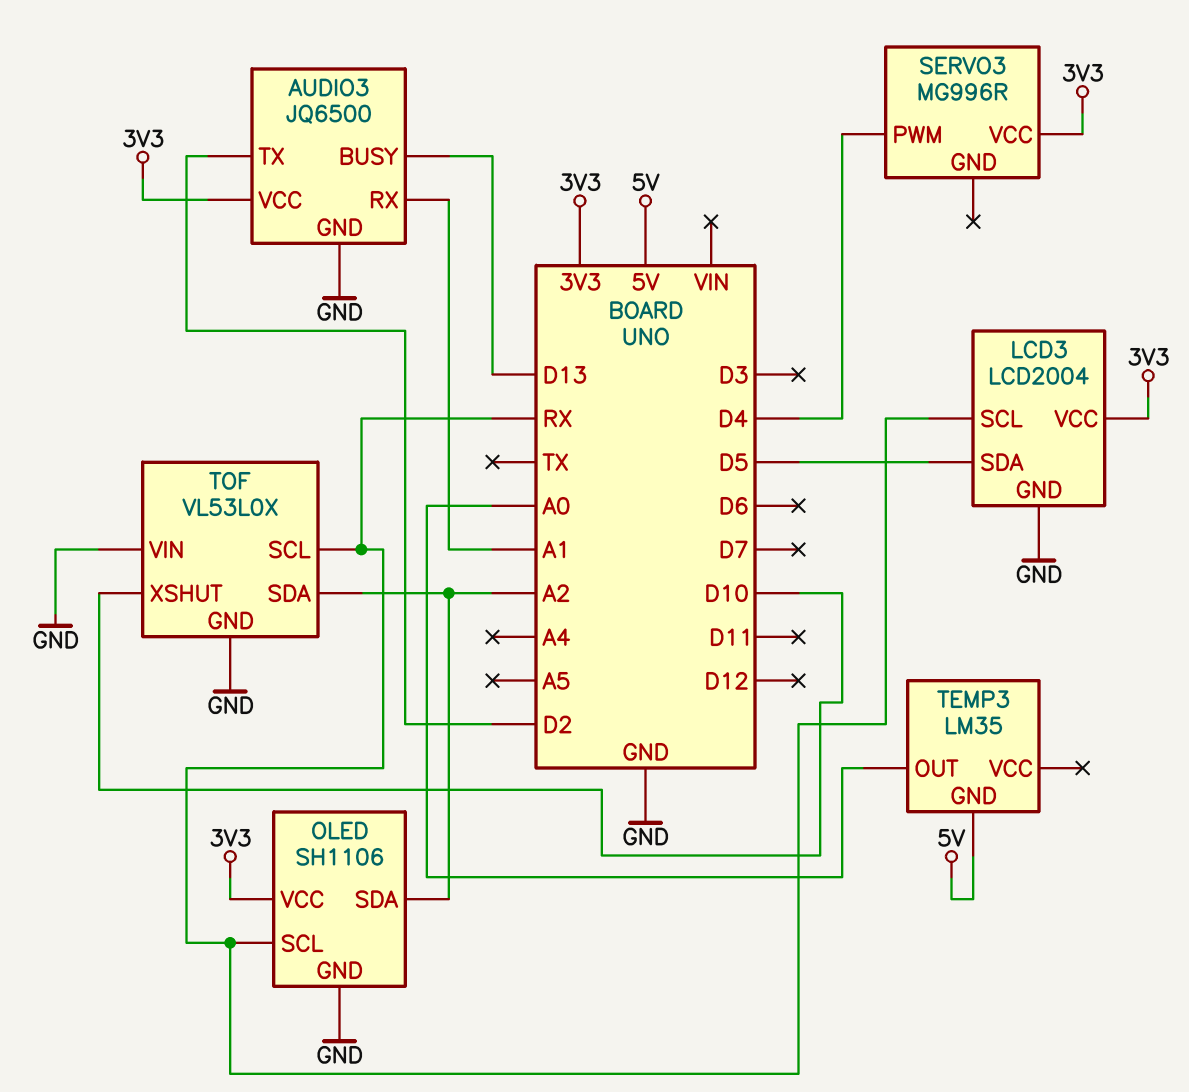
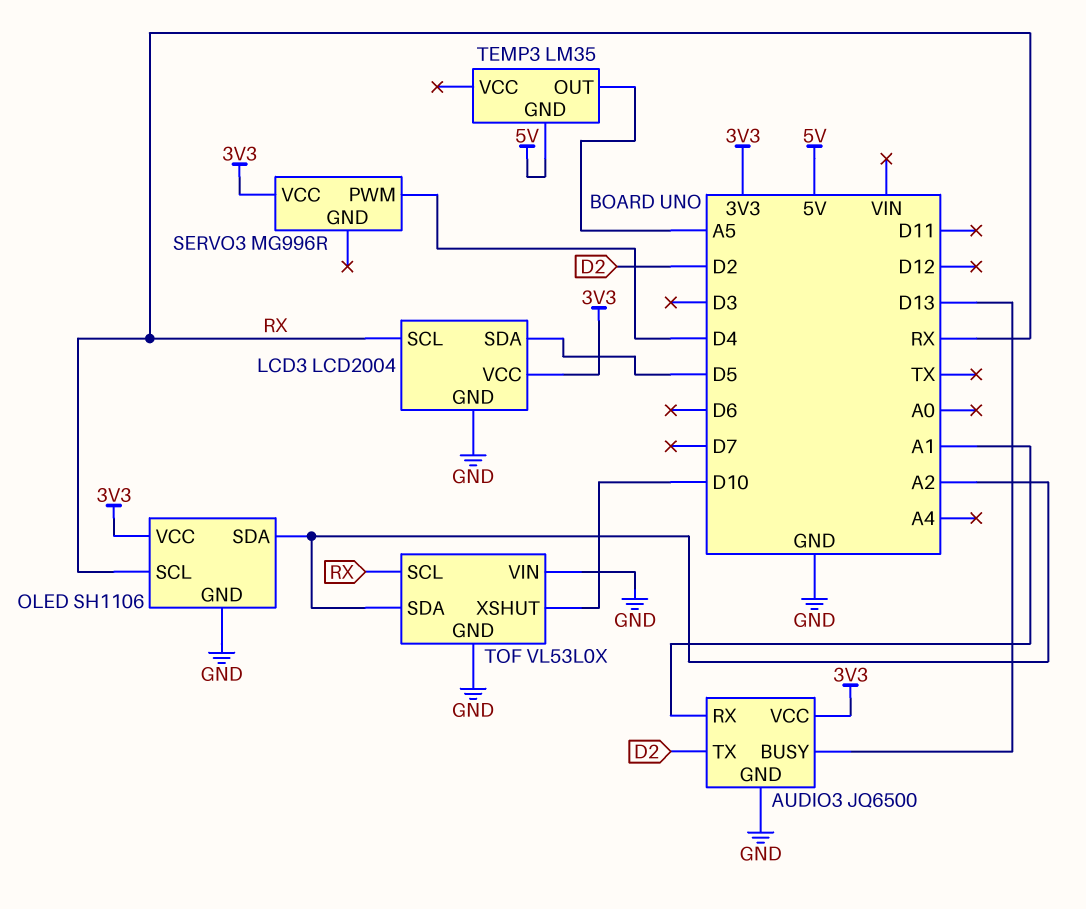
TEMP3 pin OUT: A0 -> A5

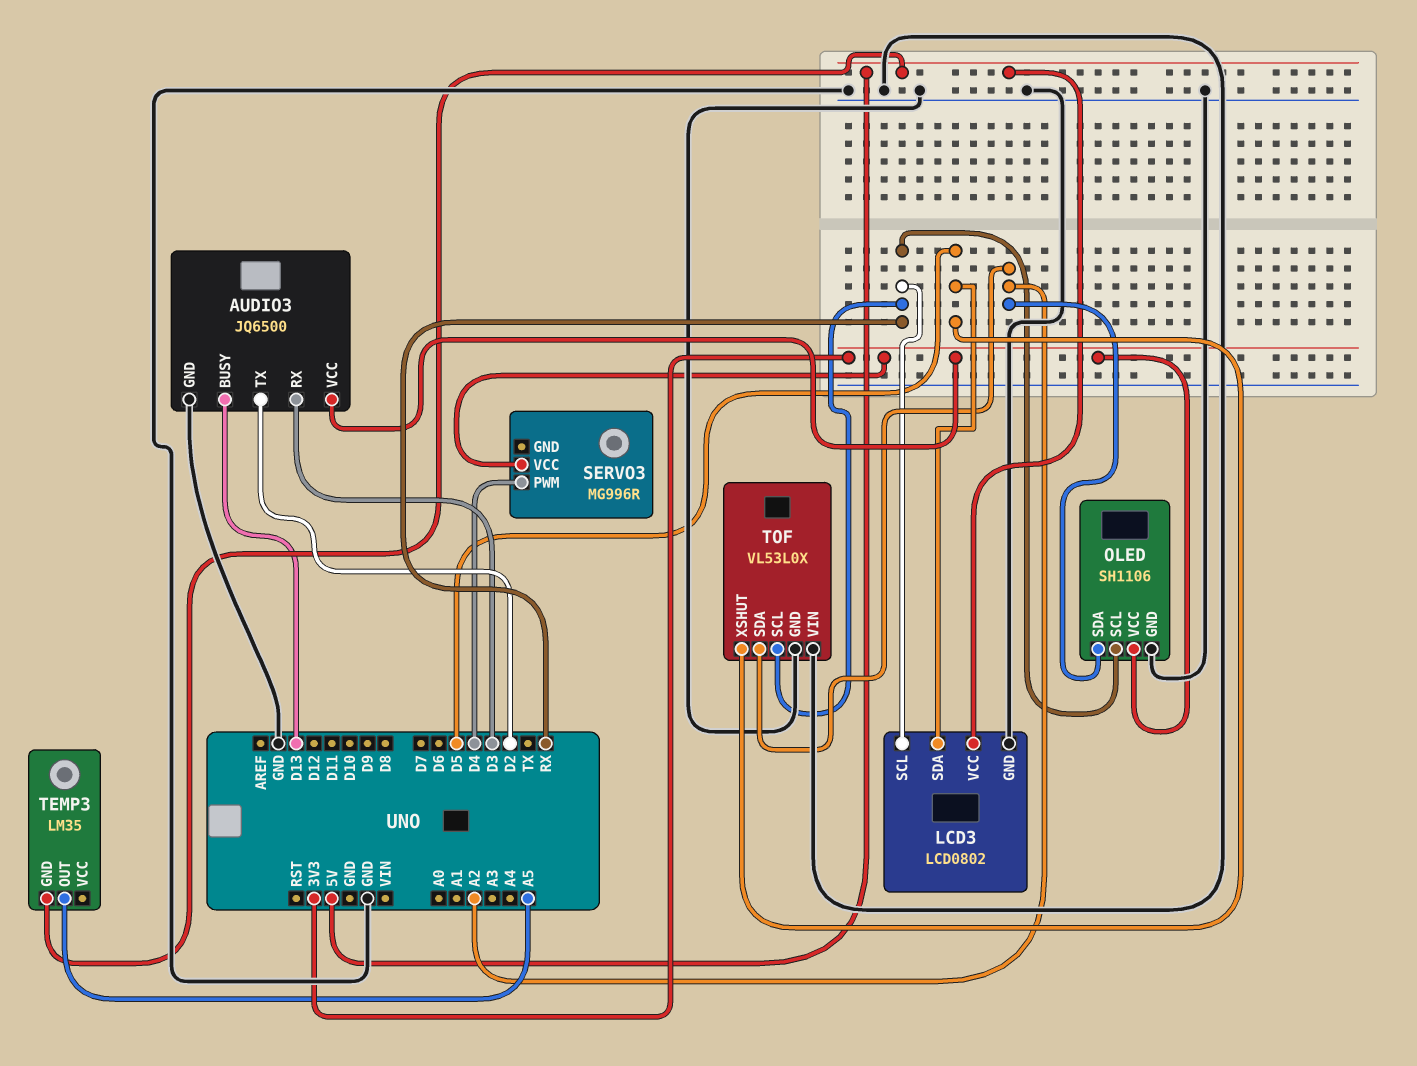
AUDIO3 pin RX: A1 -> D3
LCD3: LCD2004 -> LCD0802
LCD3 pin VCC: 3V3 -> 5V
TOF pin XSHUT: D10 -> D5

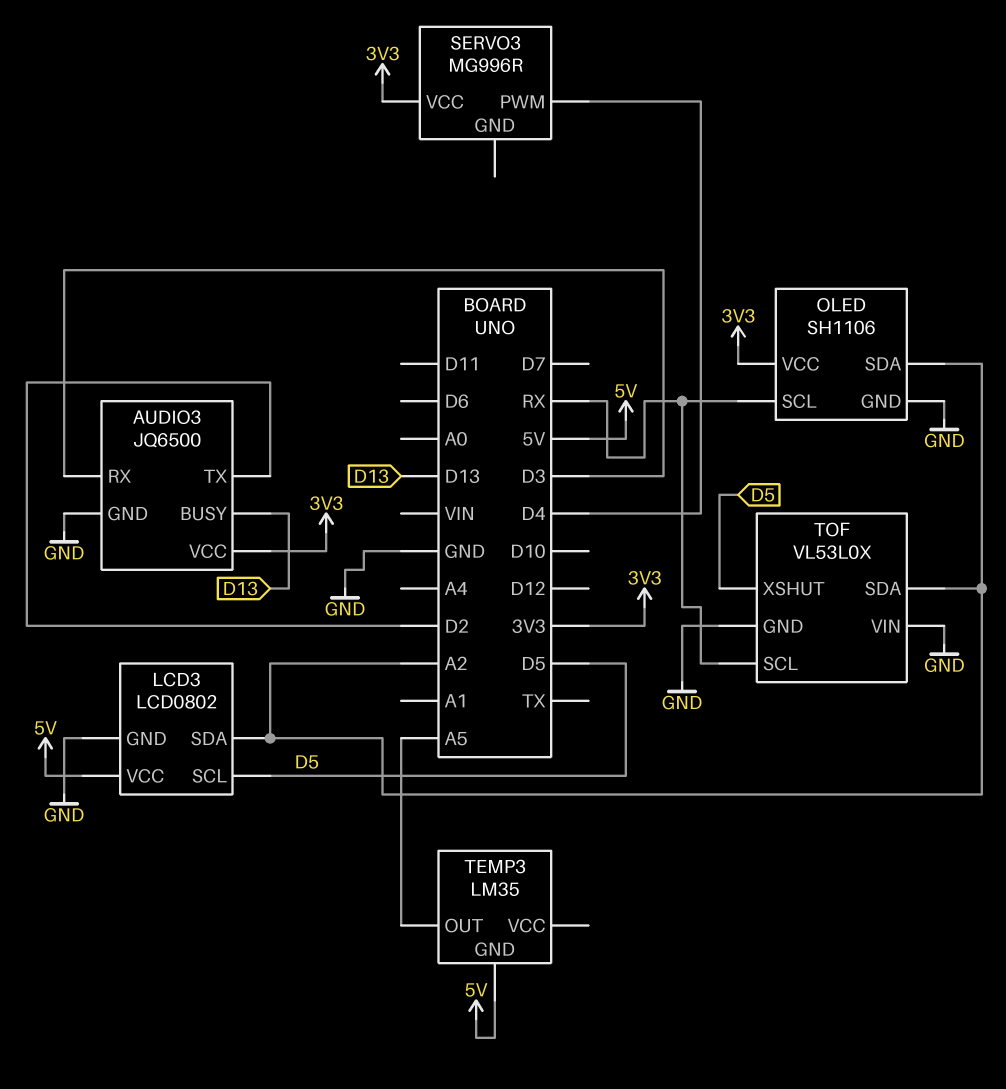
LCD3 pin SCL: RX -> D5
LCD3 pin SDA: D5 -> A2

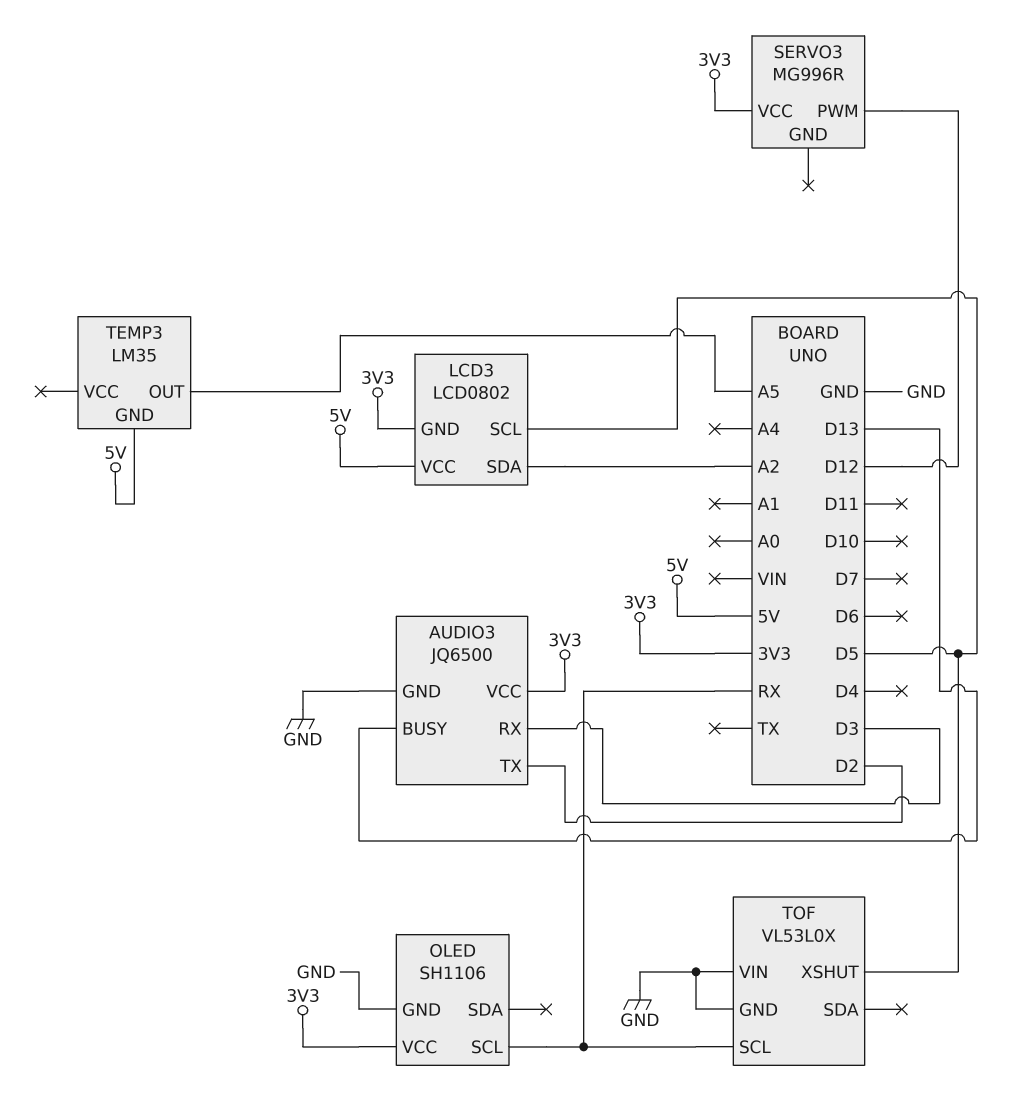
LCD3 pin GND: GND -> 3V3
OLED pin SDA: A2 -> none
SERVO3 pin PWM: D4 -> D12
TOF pin SDA: A2 -> none

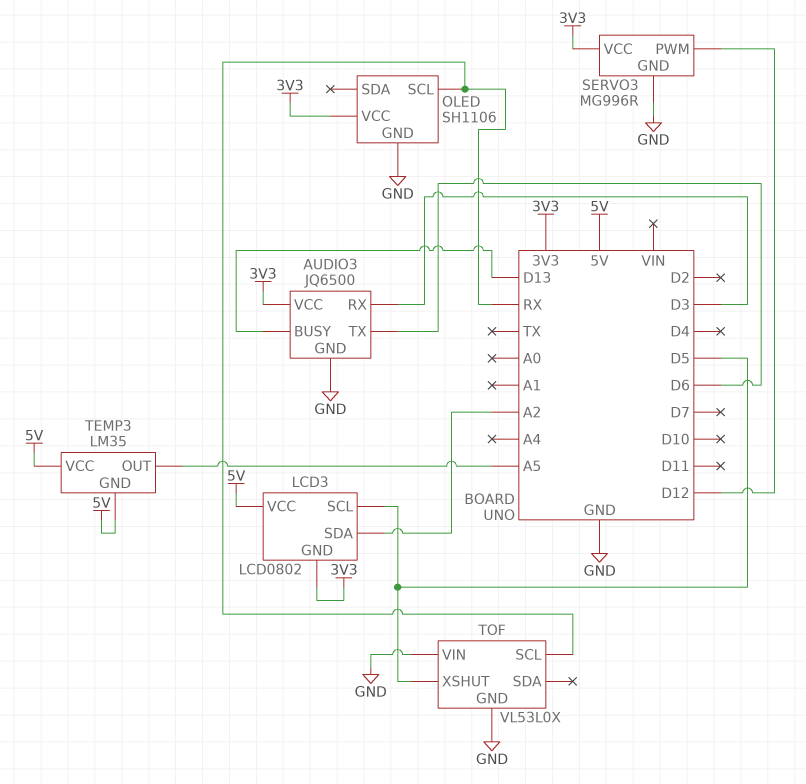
AUDIO3 pin TX: D2 -> D6
SERVO3 pin GND: none -> GND
TEMP3 pin VCC: none -> 5V

